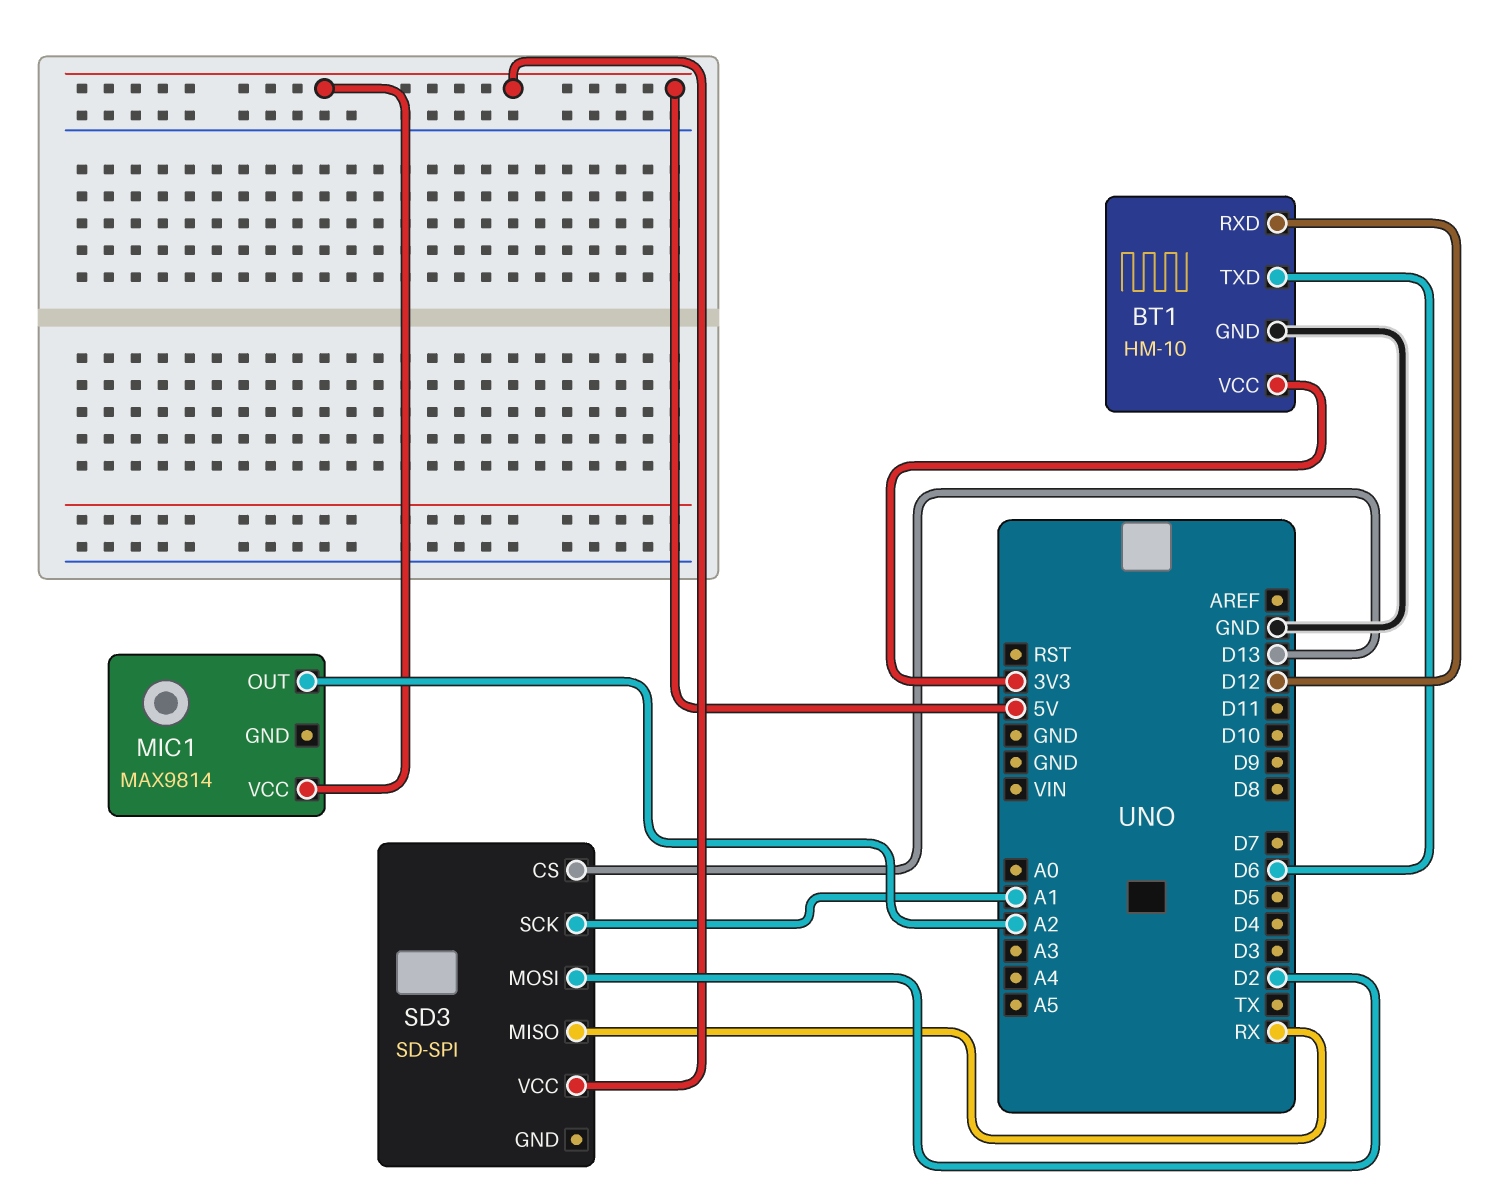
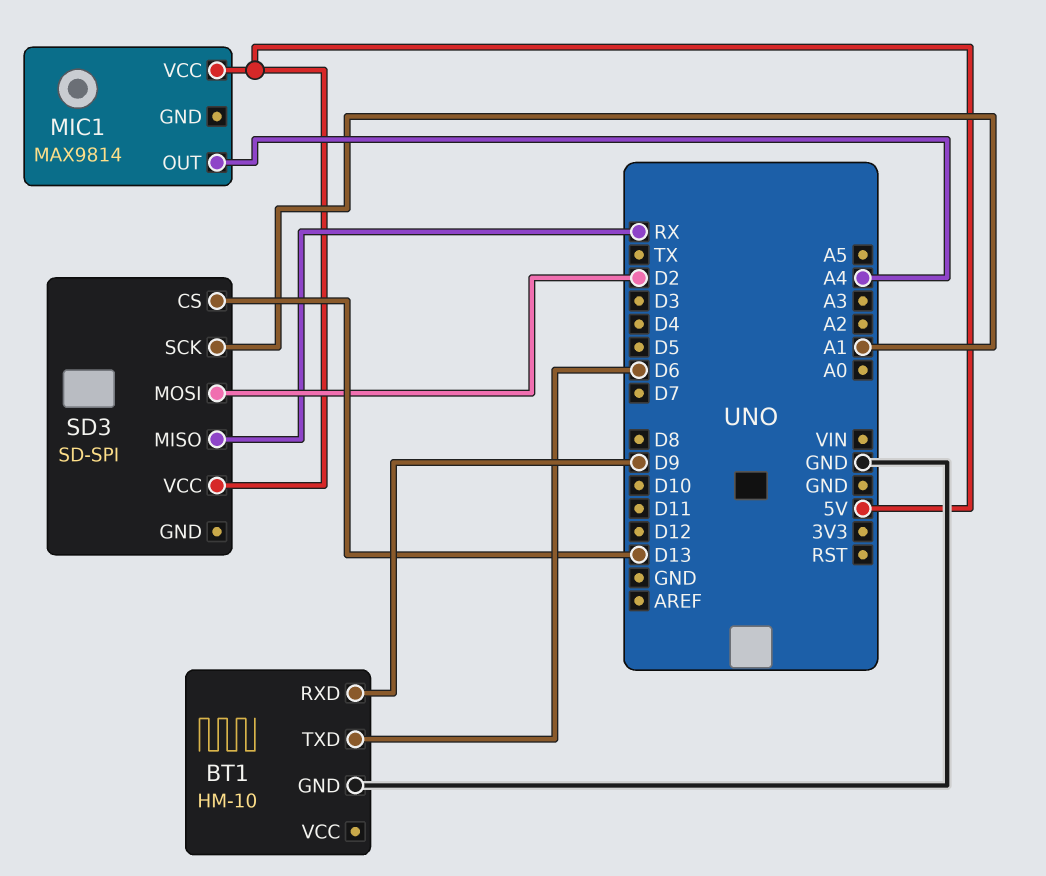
BT1 pin RXD: D12 -> D9
BT1 pin VCC: 3V3 -> none
MIC1 pin OUT: A2 -> A4

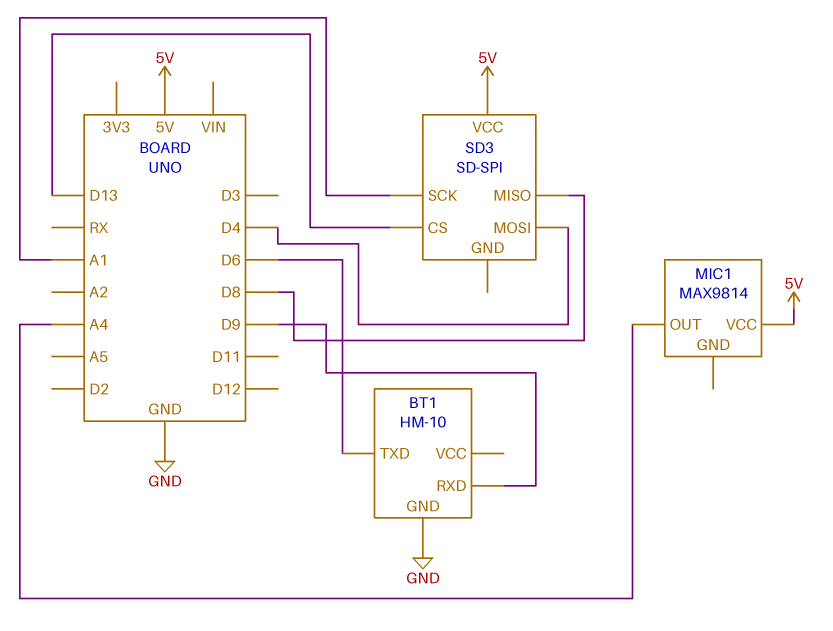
SD3 pin MISO: RX -> D8
SD3 pin MOSI: D2 -> D4

